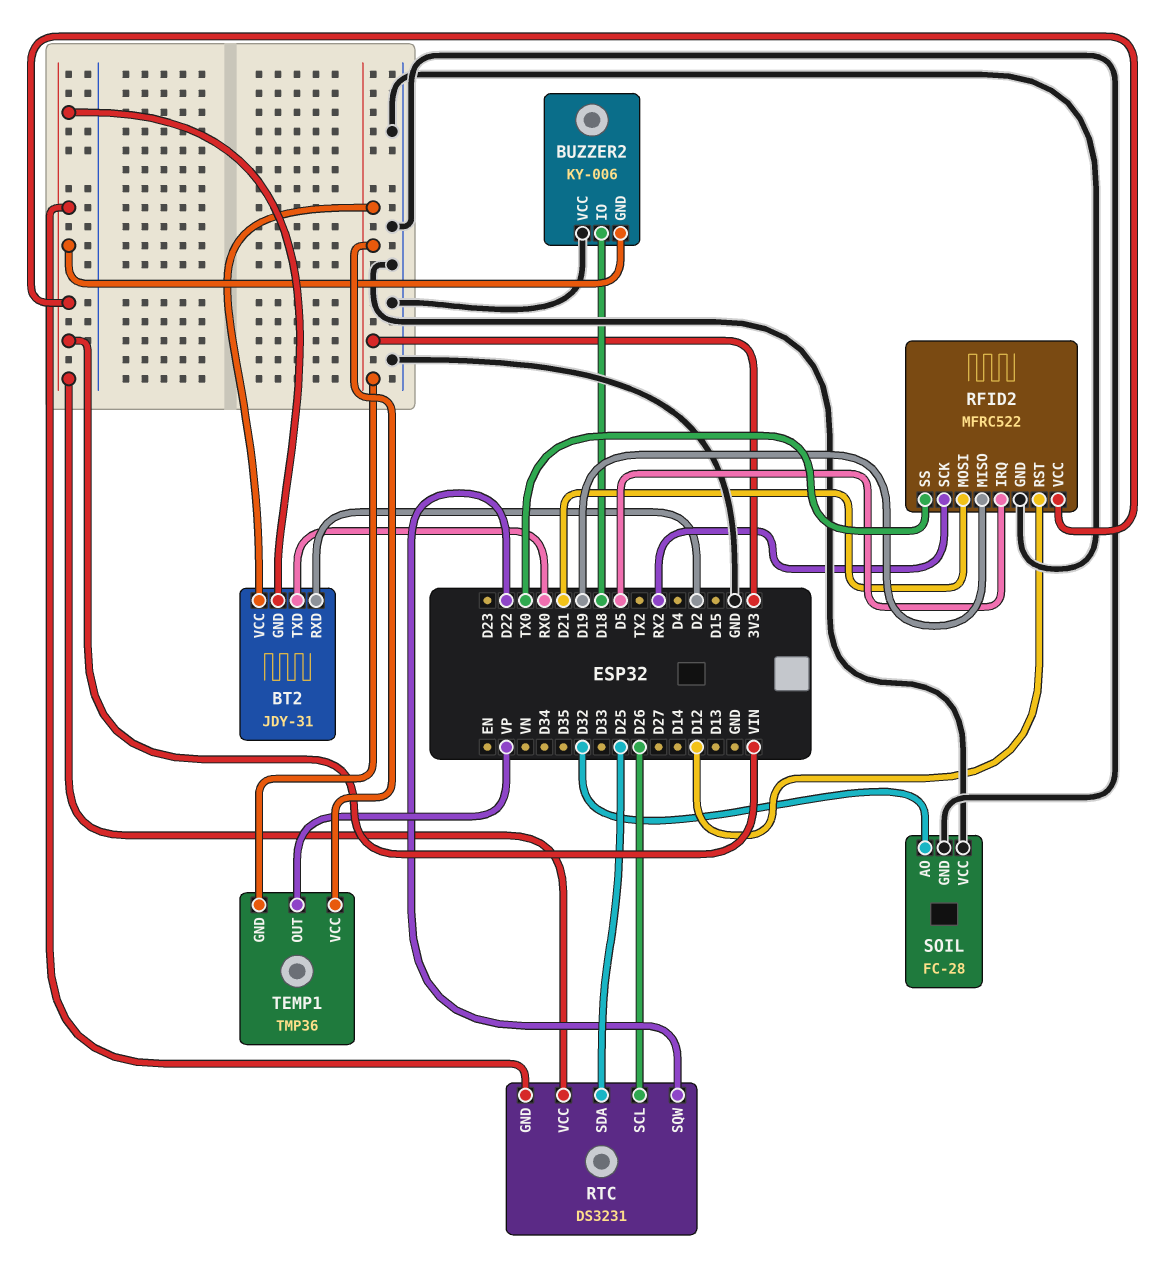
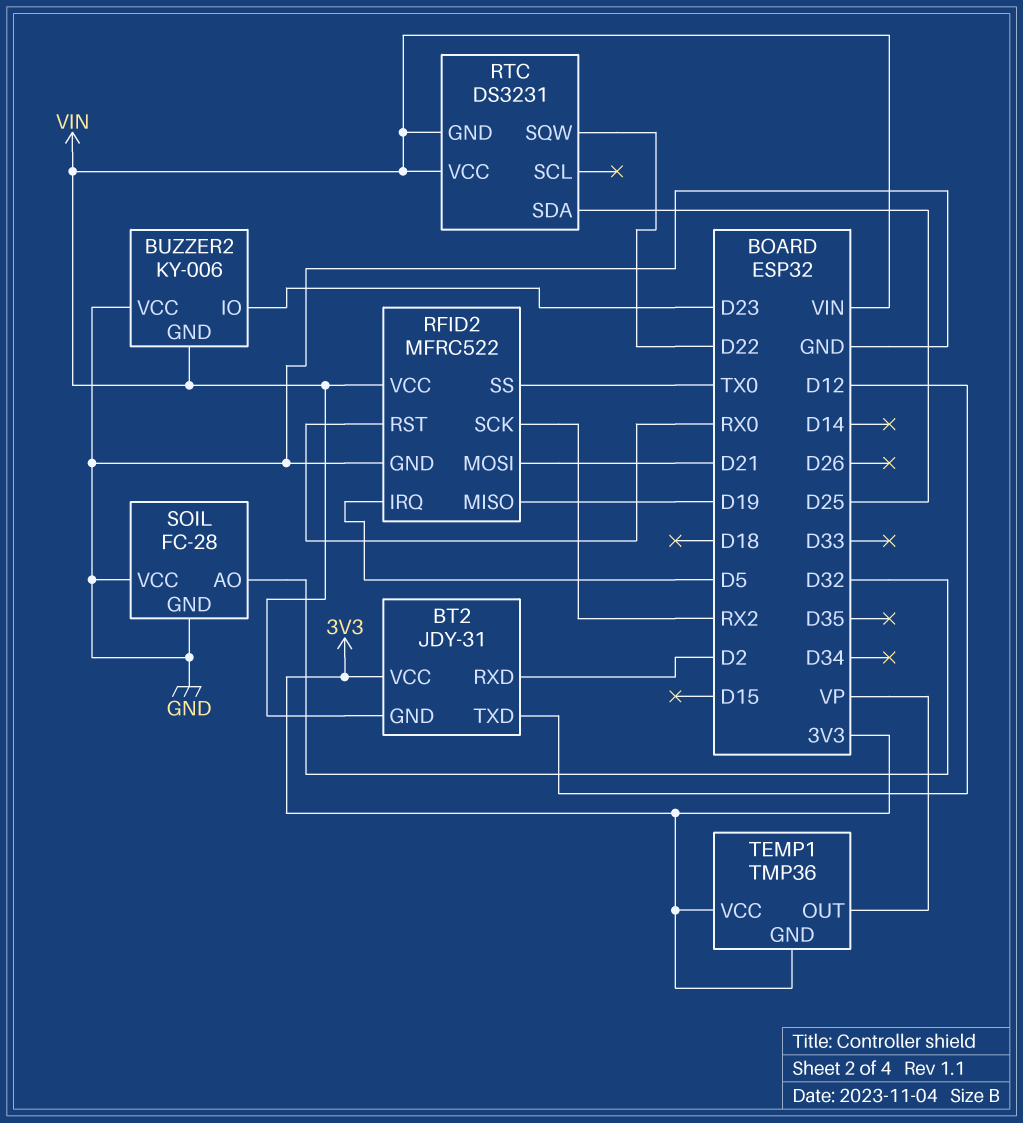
BT2 pin TXD: RX0 -> D12
BUZZER2 pin IO: D18 -> D23
RFID2 pin RST: D12 -> RX0
RTC pin SCL: D26 -> none

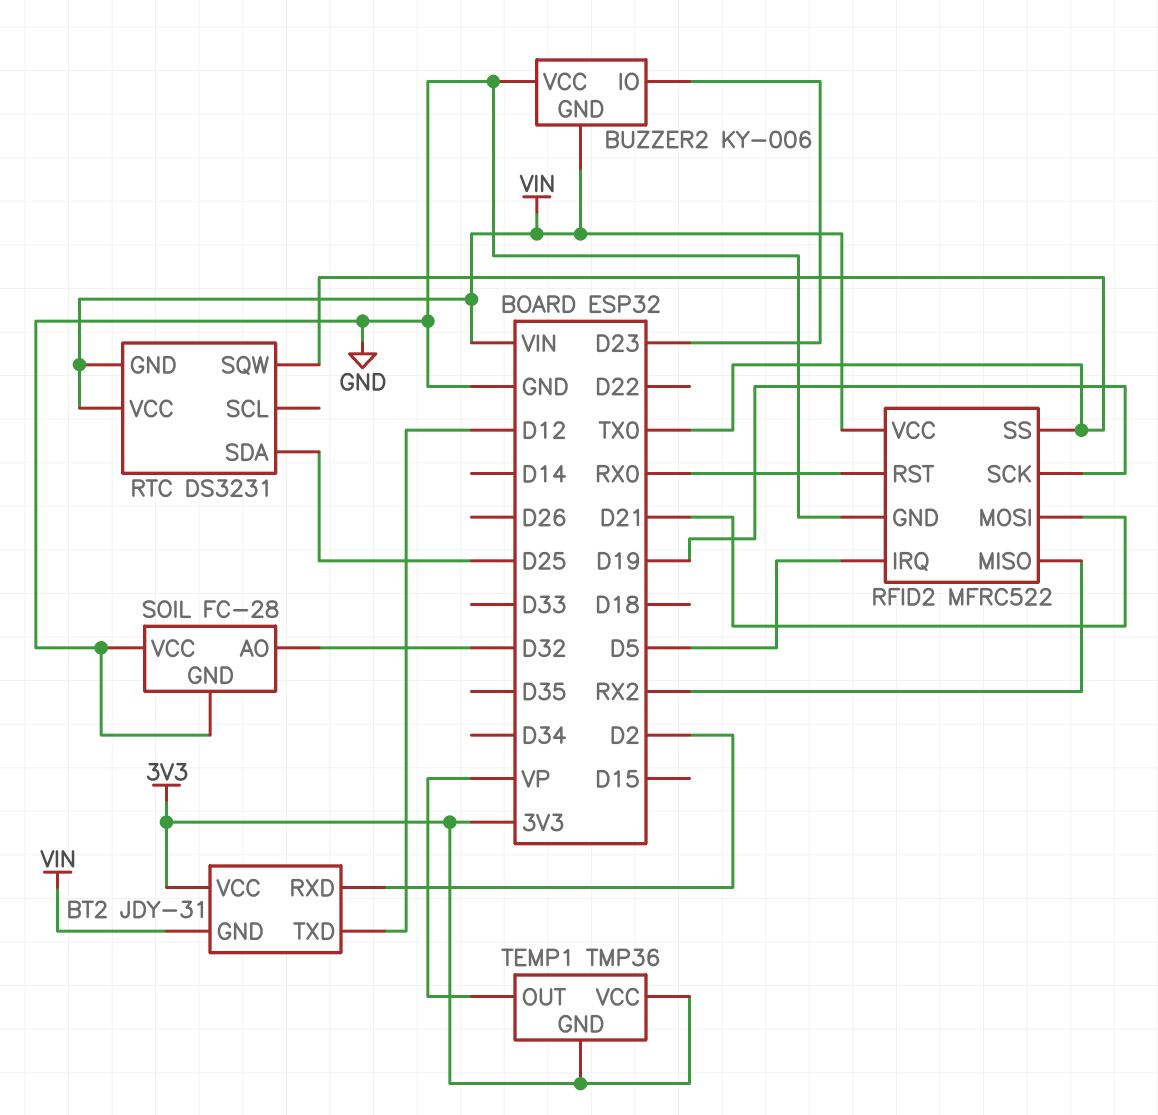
RFID2 pin MISO: D19 -> RX2
RFID2 pin SCK: RX2 -> D19
RTC pin SQW: D22 -> TX0

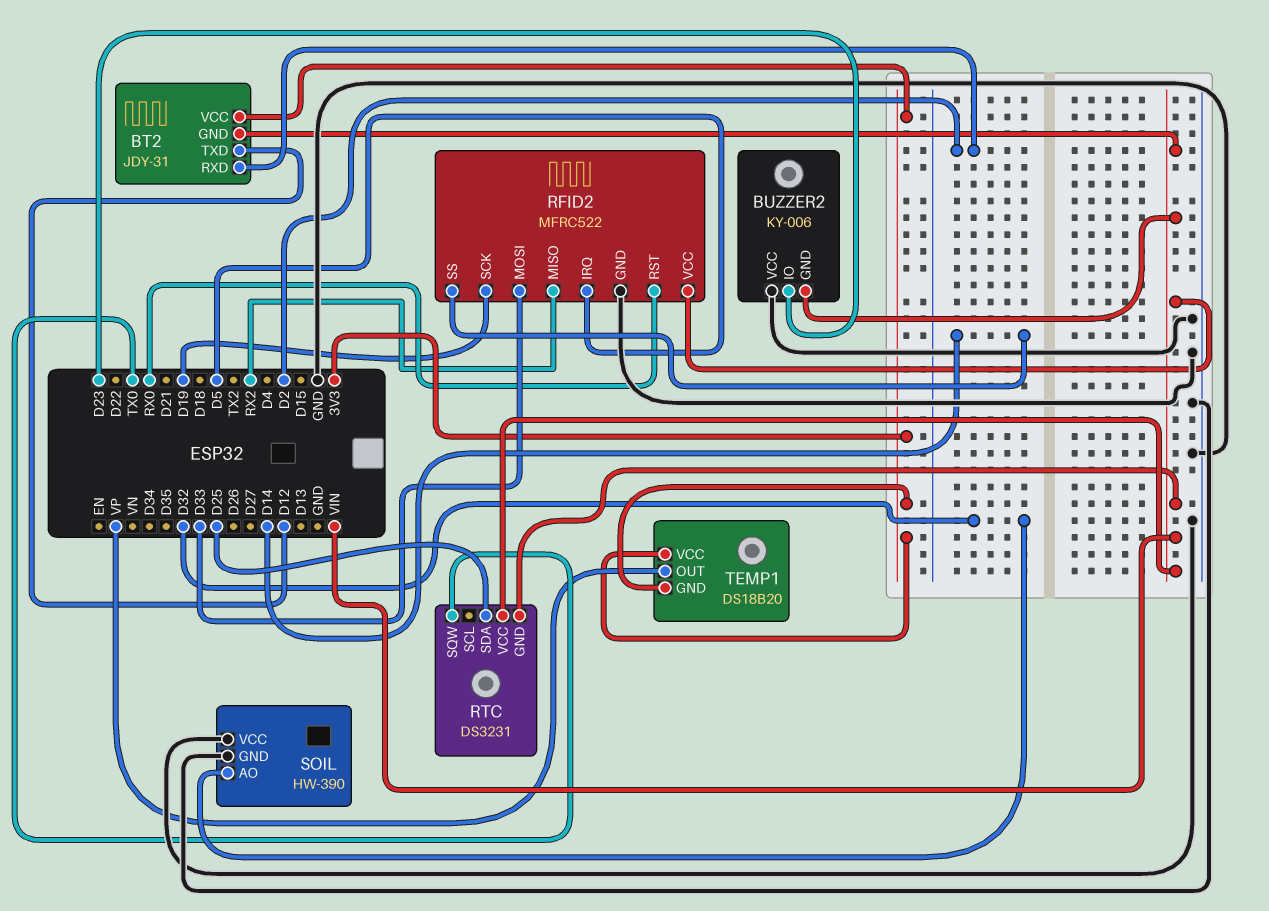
RFID2 pin MOSI: D21 -> D33
RFID2 pin SS: TX0 -> D14
SOIL: FC-28 -> HW-390
TEMP1: TMP36 -> DS18B20

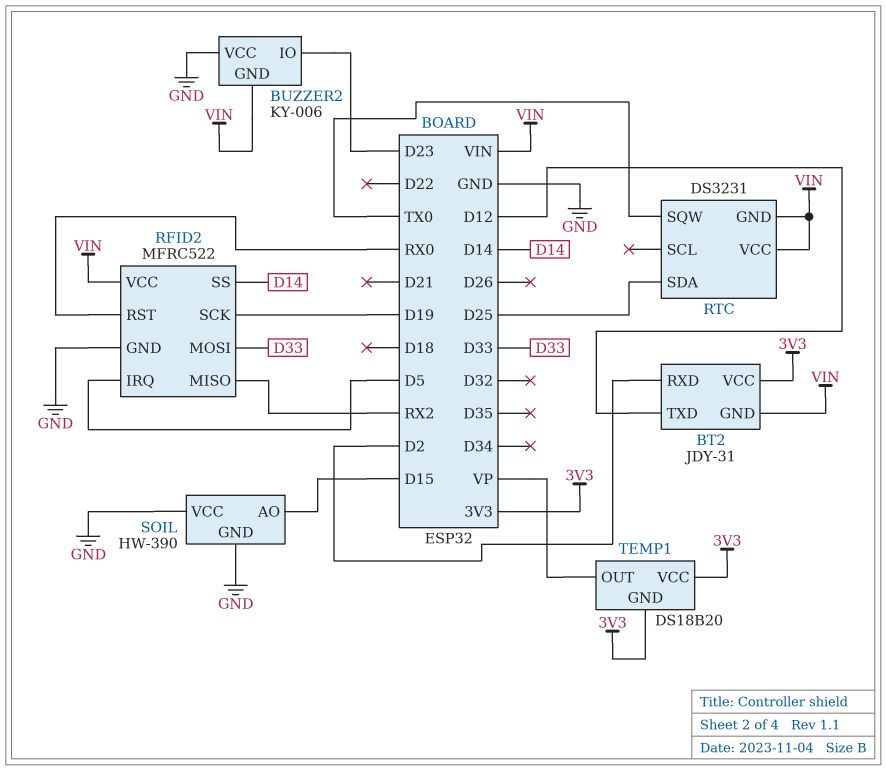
SOIL pin AO: D32 -> D15

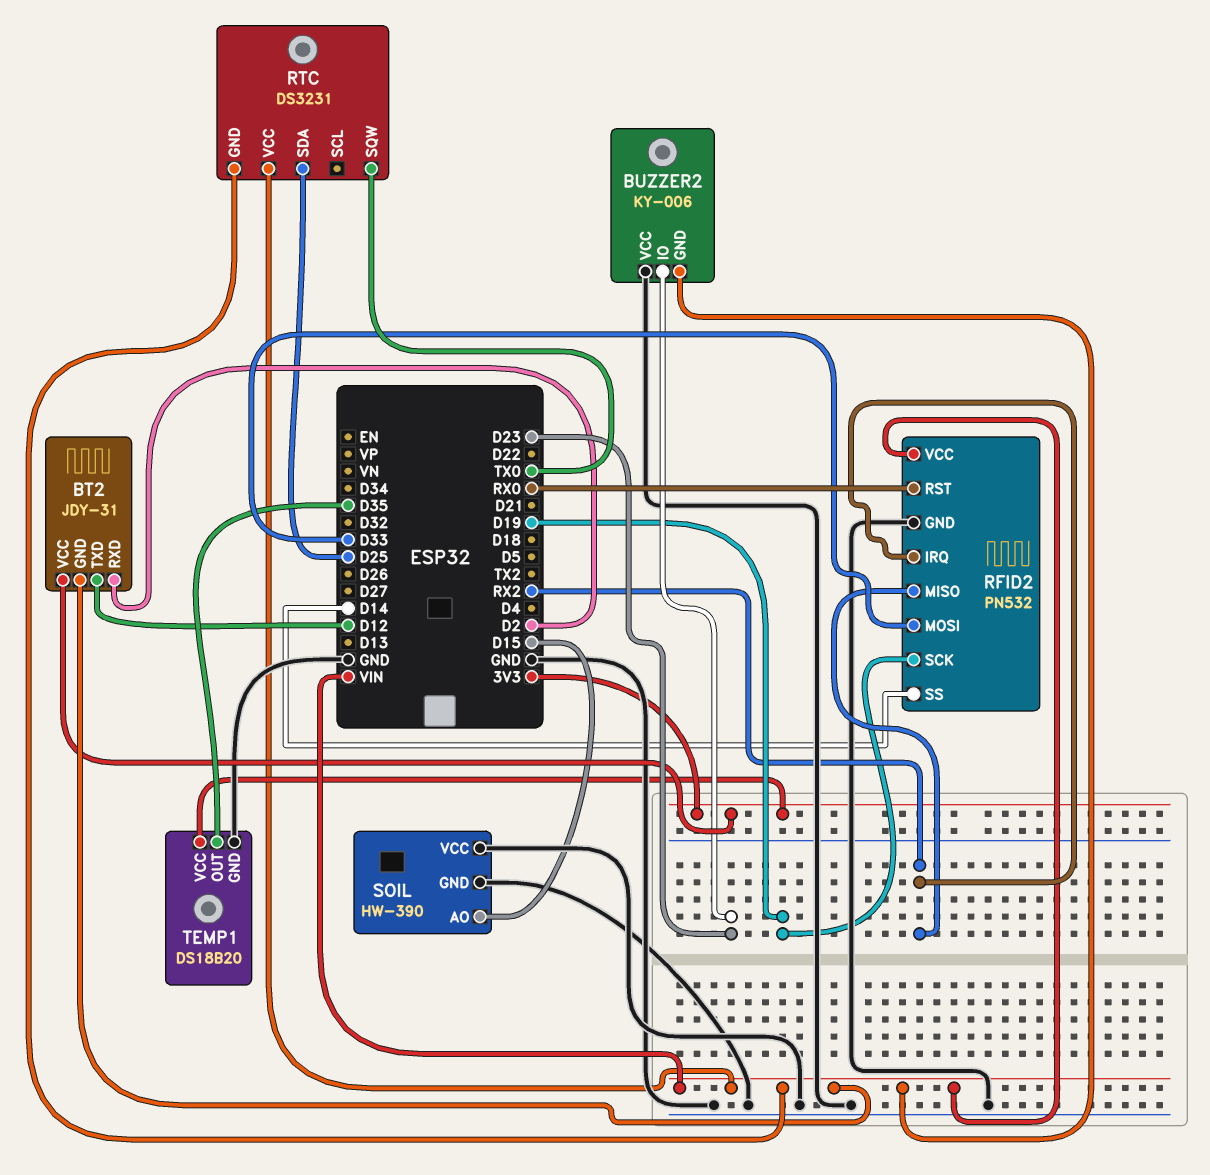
RFID2: MFRC522 -> PN532
RFID2 pin IRQ: D5 -> RX2
TEMP1 pin GND: 3V3 -> GND
TEMP1 pin OUT: VP -> D35

